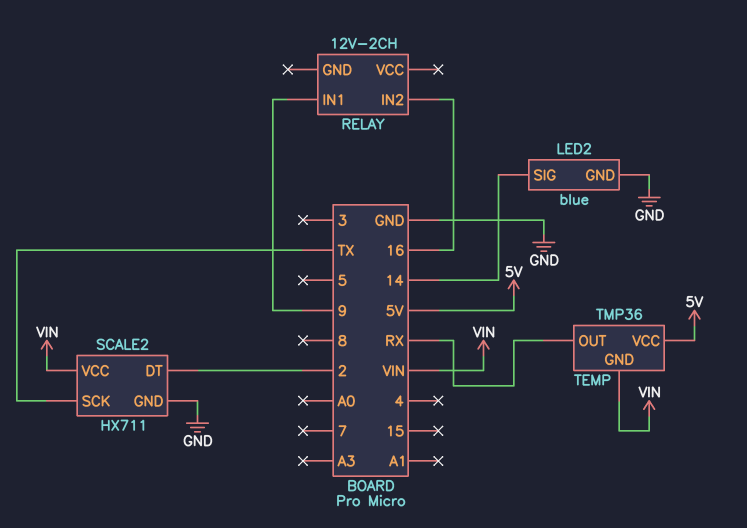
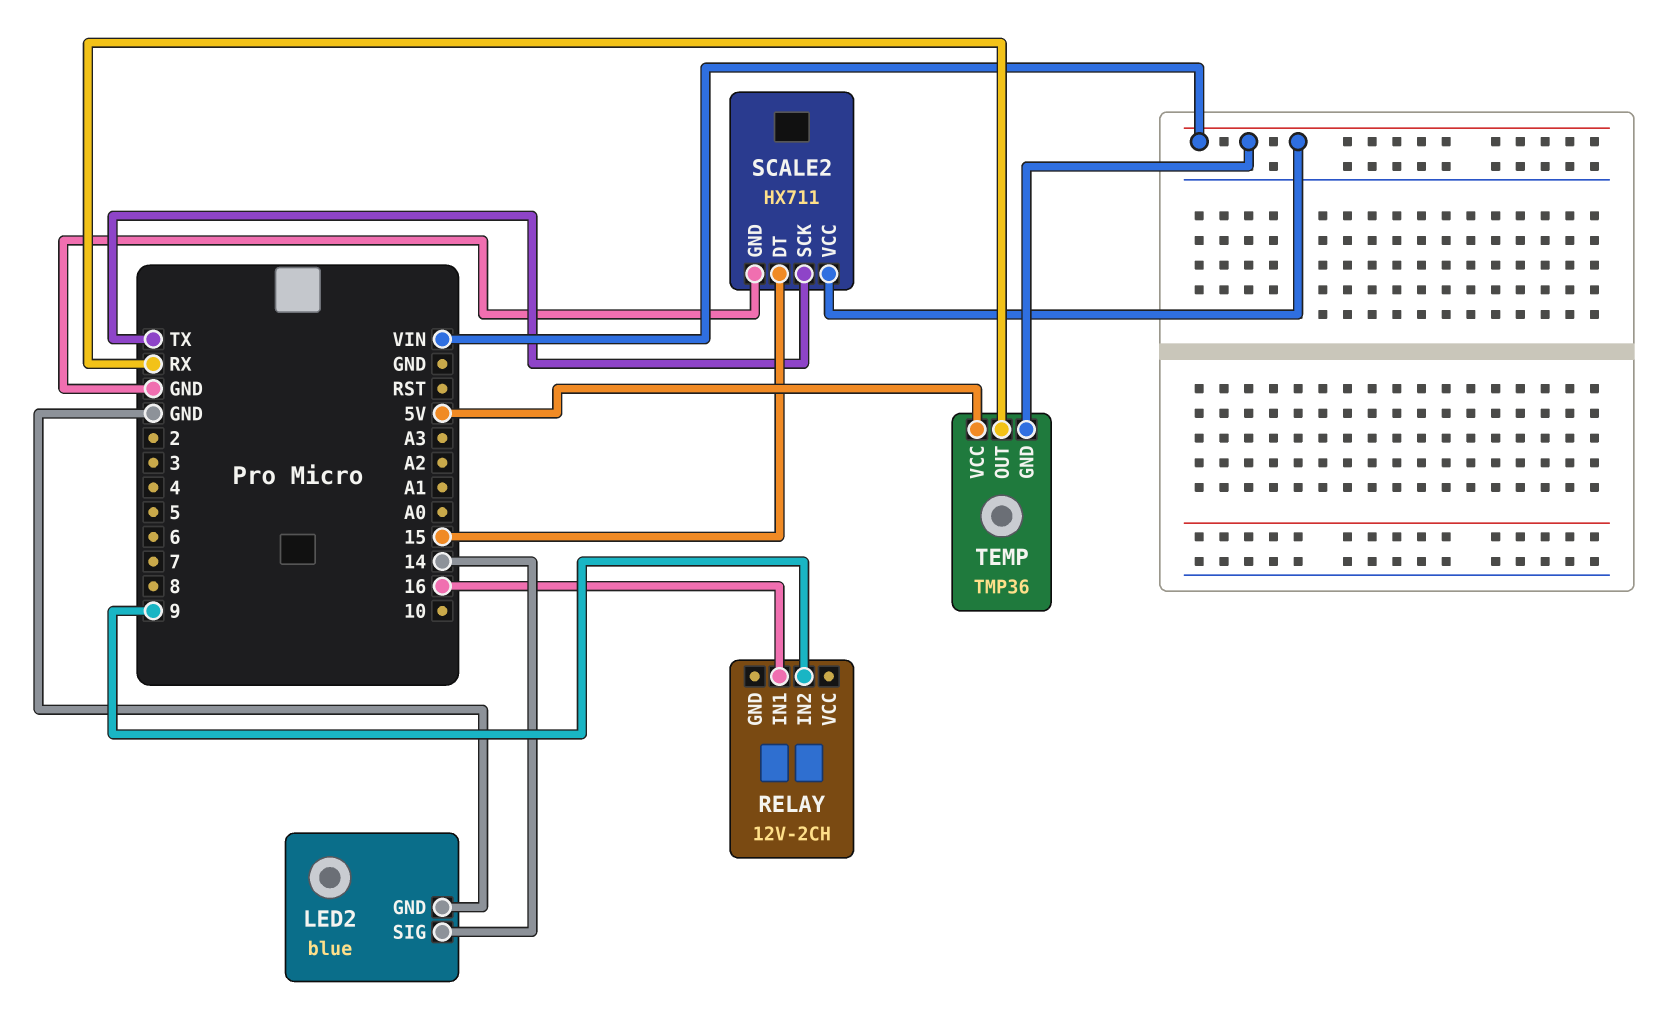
RELAY pin IN1: 9 -> 16
RELAY pin IN2: 16 -> 9
SCALE2 pin DT: 2 -> 15

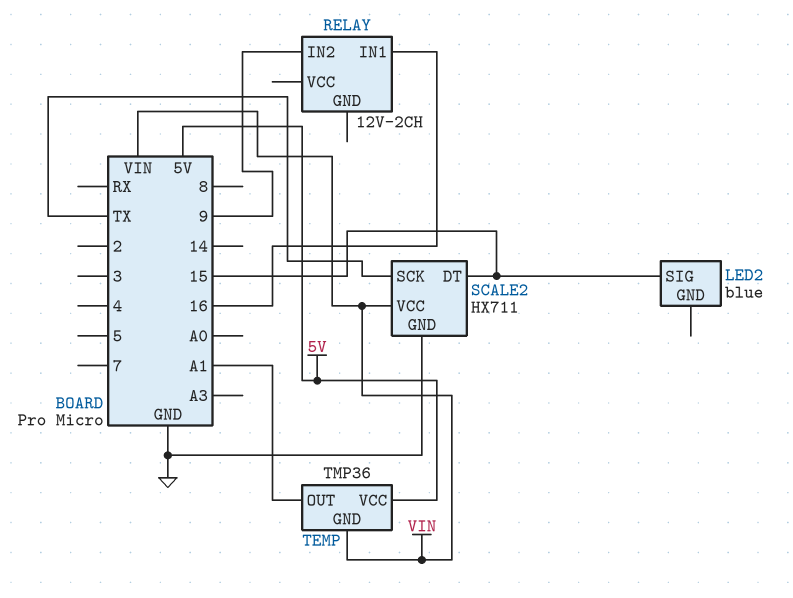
LED2 pin GND: GND -> none
LED2 pin SIG: 14 -> 15
TEMP pin OUT: RX -> A1

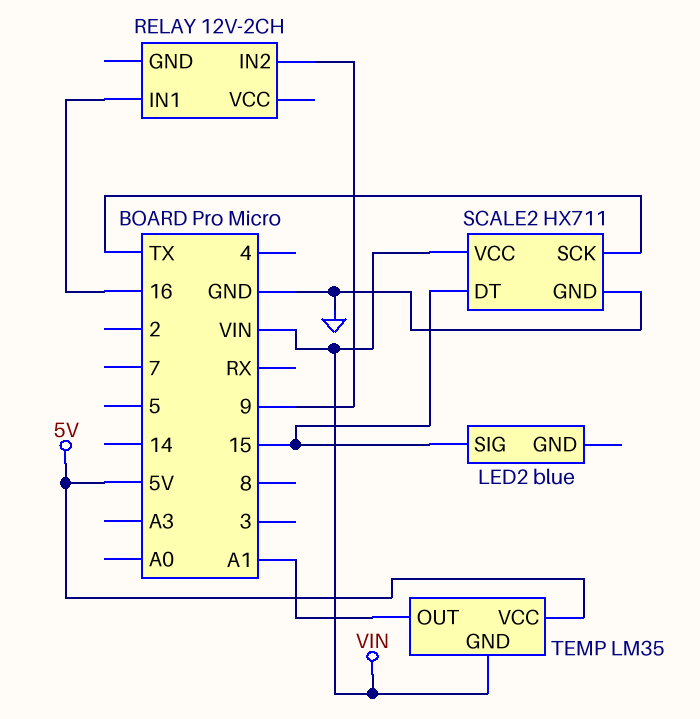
TEMP: TMP36 -> LM35

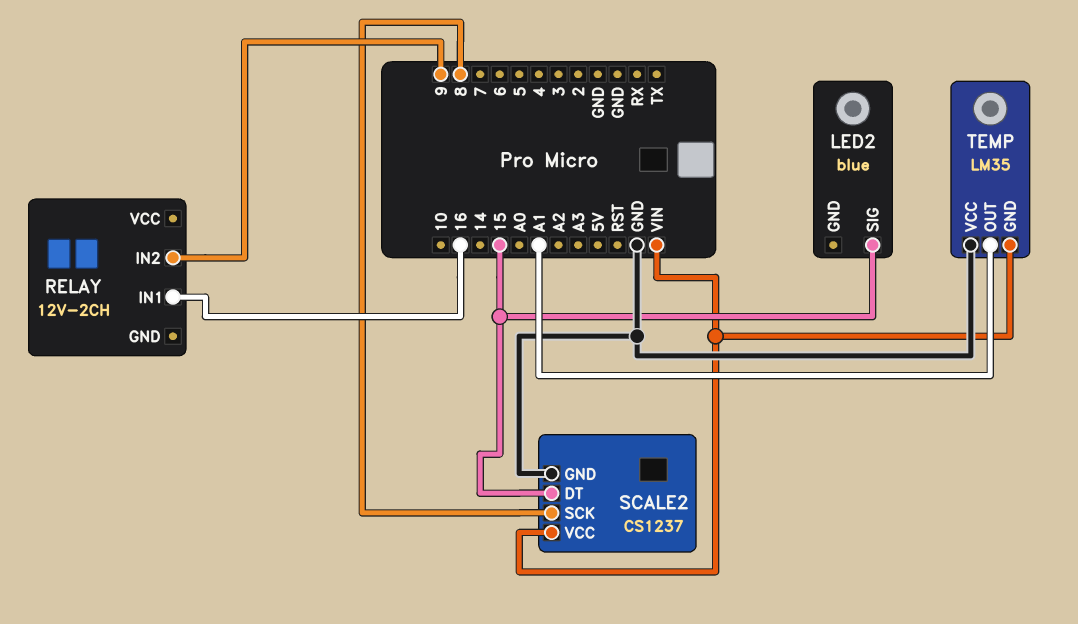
SCALE2: HX711 -> CS1237
SCALE2 pin SCK: TX -> 8
TEMP pin VCC: 5V -> GND

